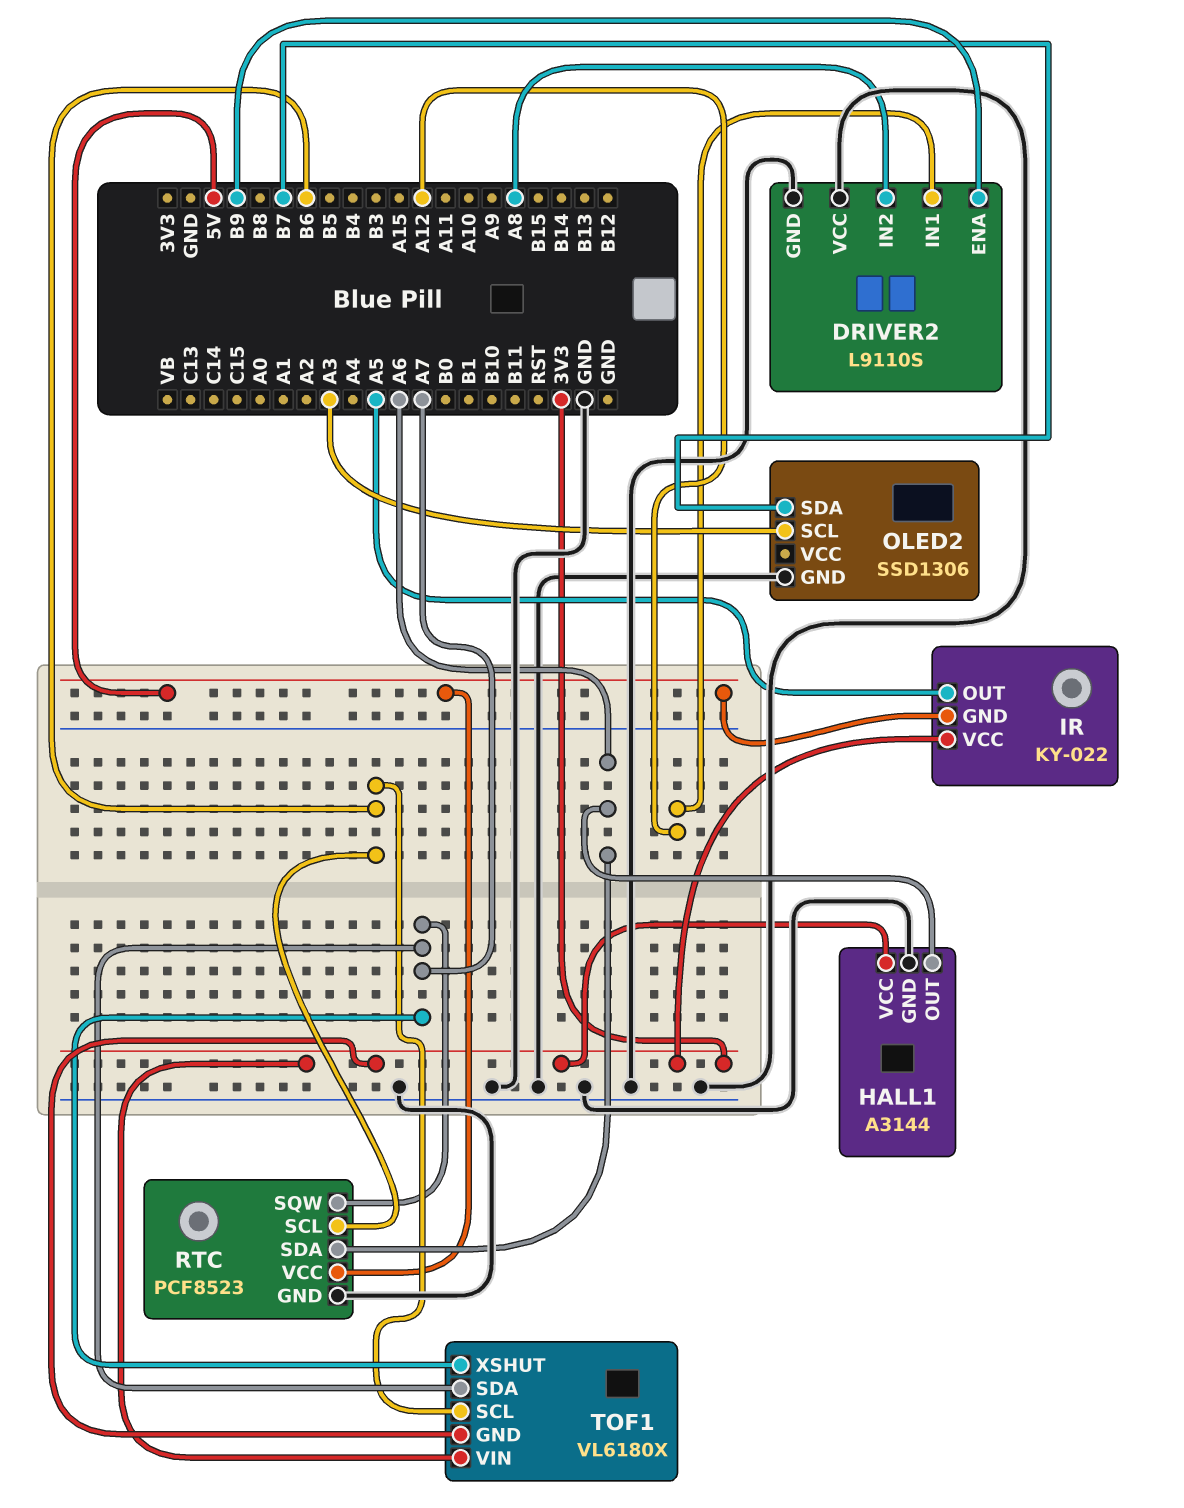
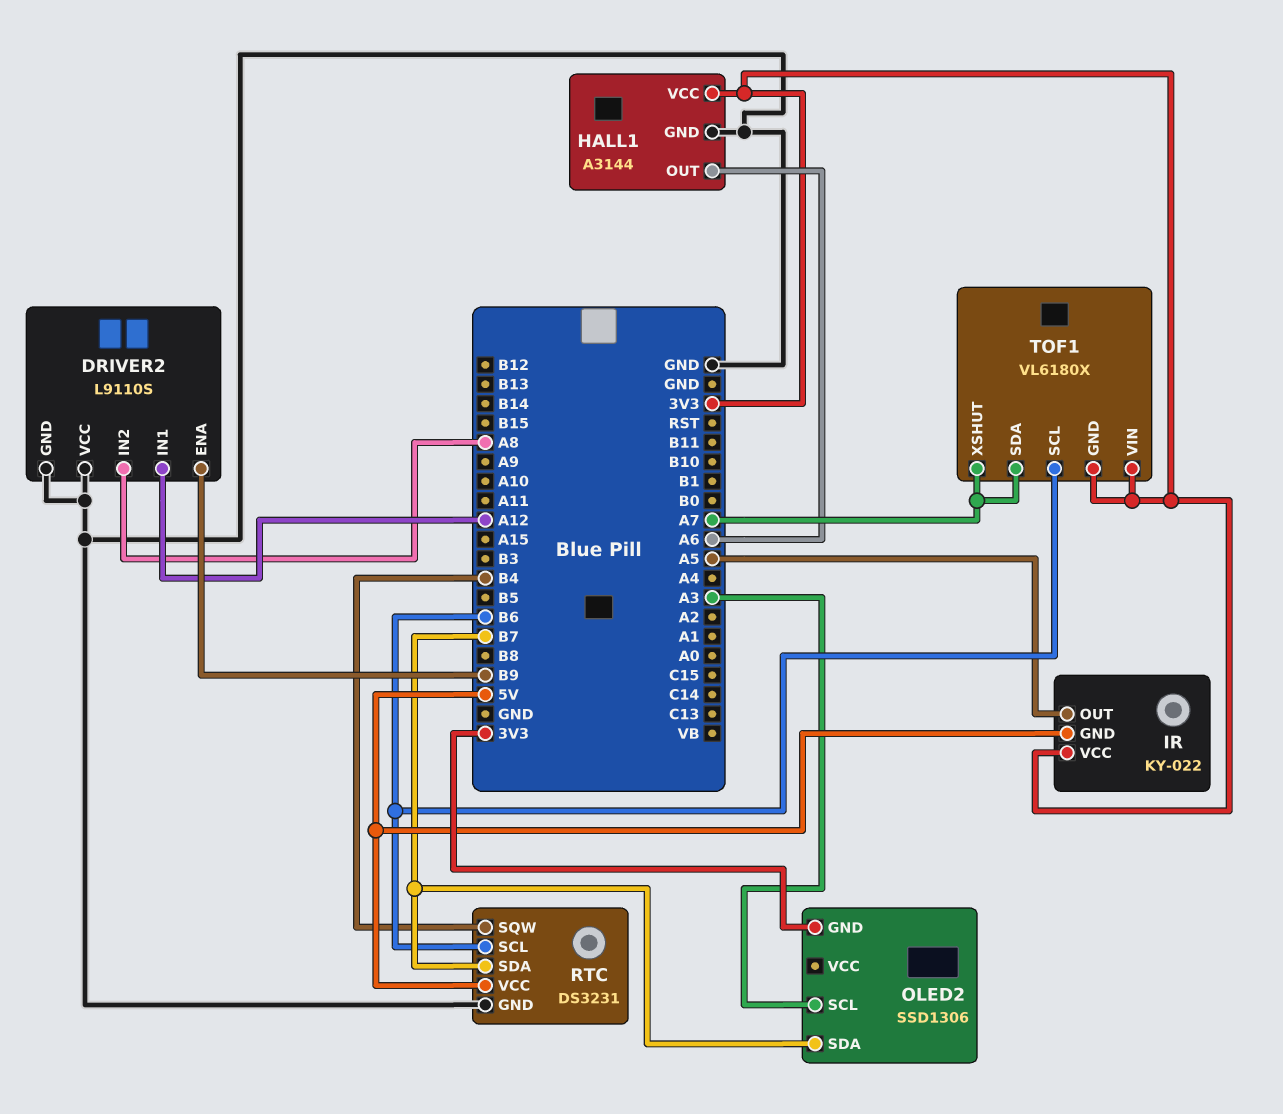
OLED2 pin GND: GND -> 3V3
RTC: PCF8523 -> DS3231
RTC pin SDA: A6 -> B7
RTC pin SQW: A7 -> B4

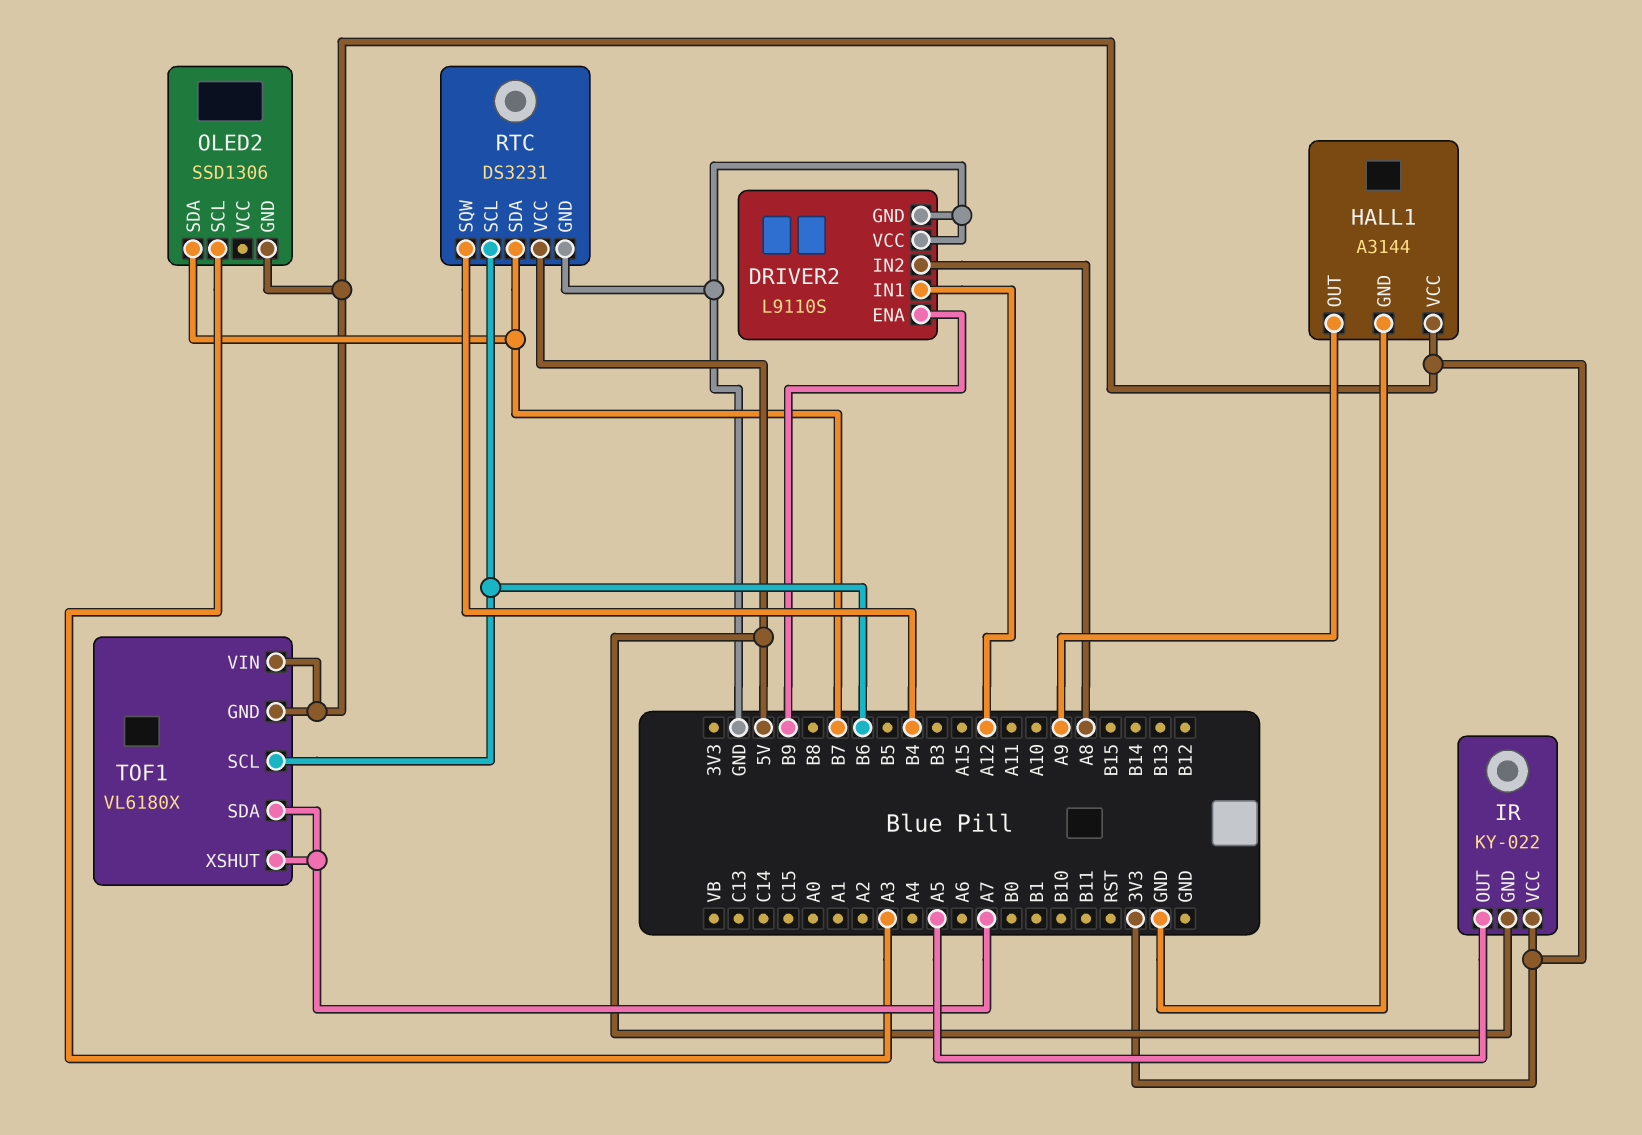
HALL1 pin OUT: A6 -> A9

